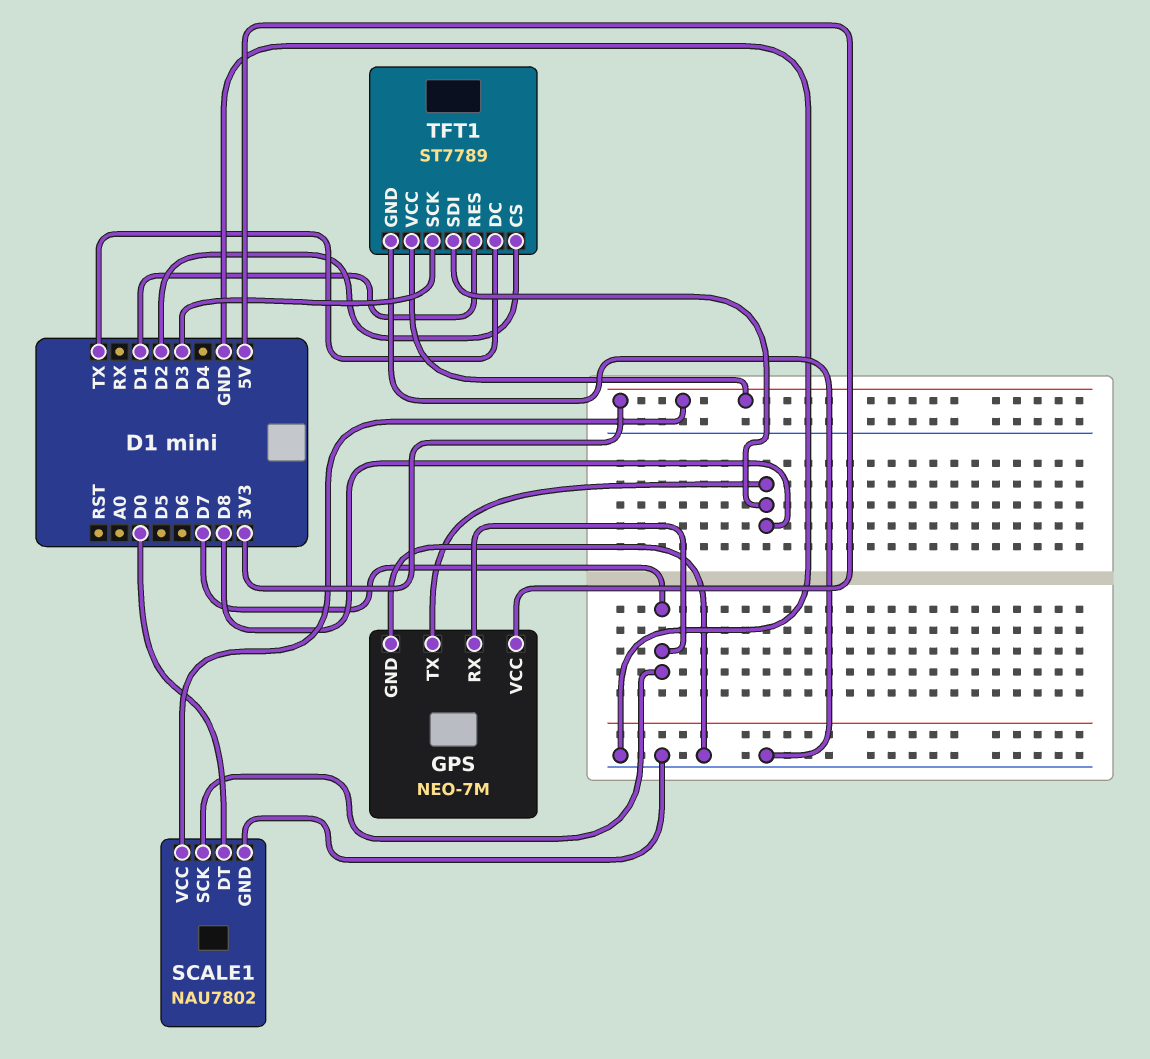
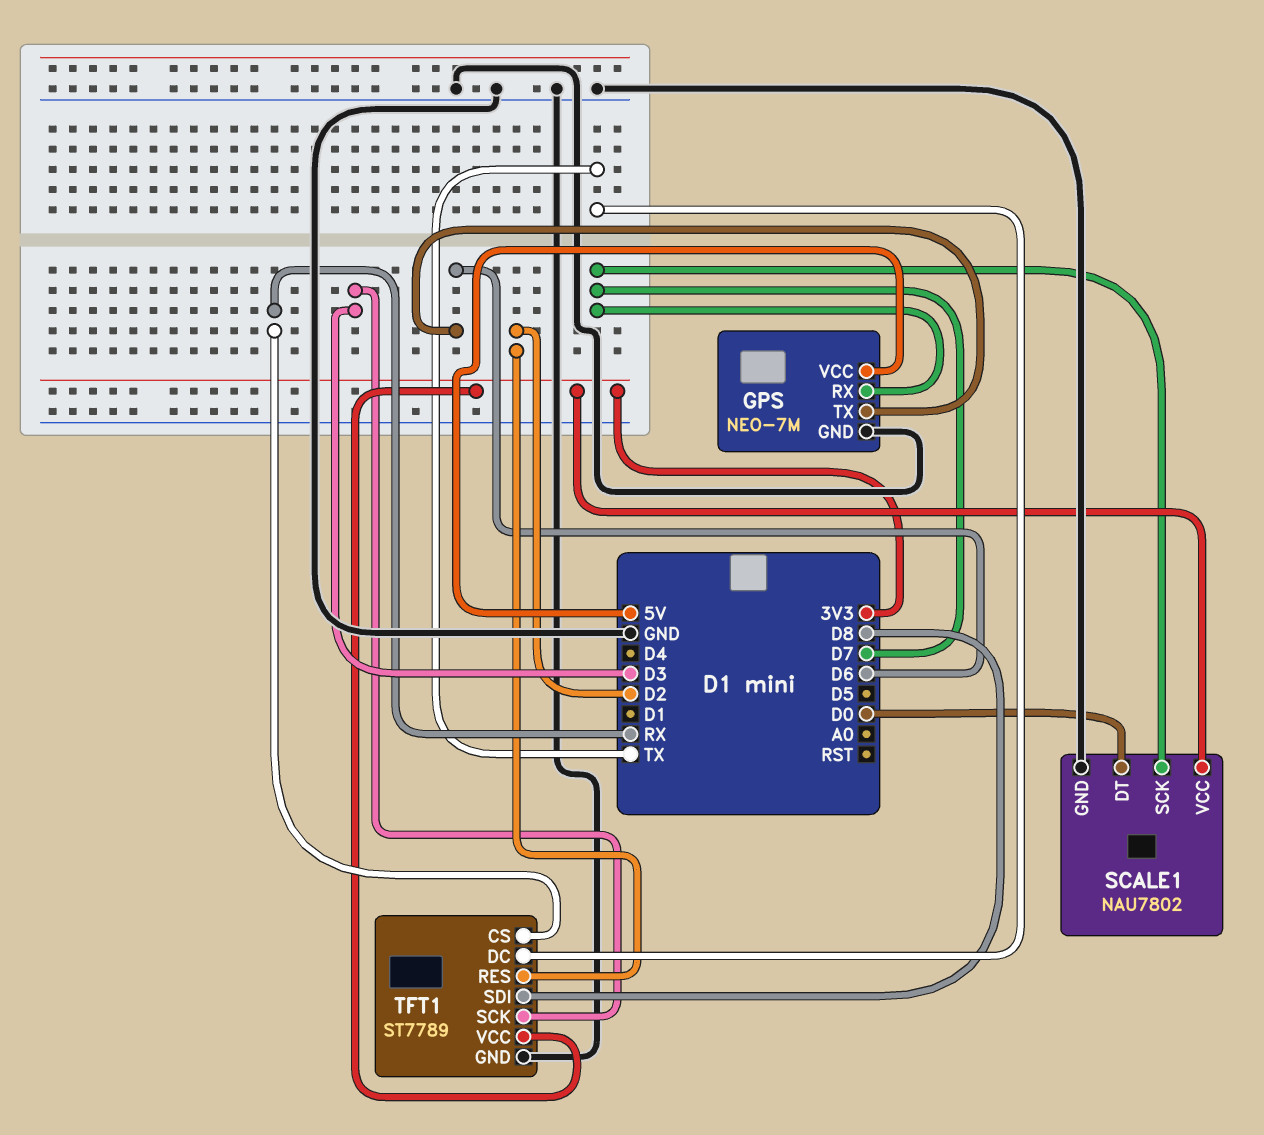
GPS pin TX: D8 -> D6
TFT1 pin CS: D2 -> RX
TFT1 pin RES: D1 -> D2

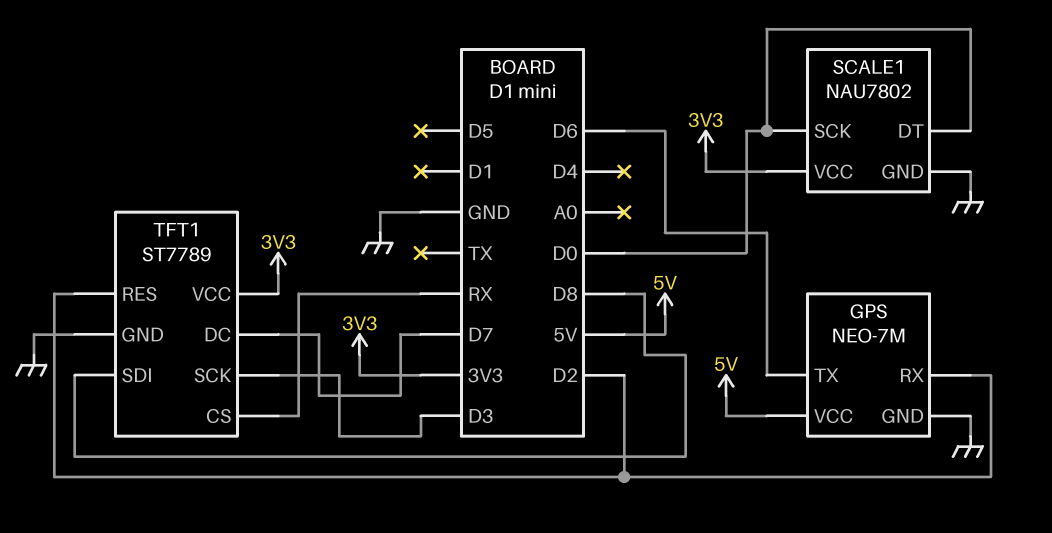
GPS pin RX: D7 -> D2
SCALE1 pin SCK: D7 -> D0
TFT1 pin DC: TX -> D7

